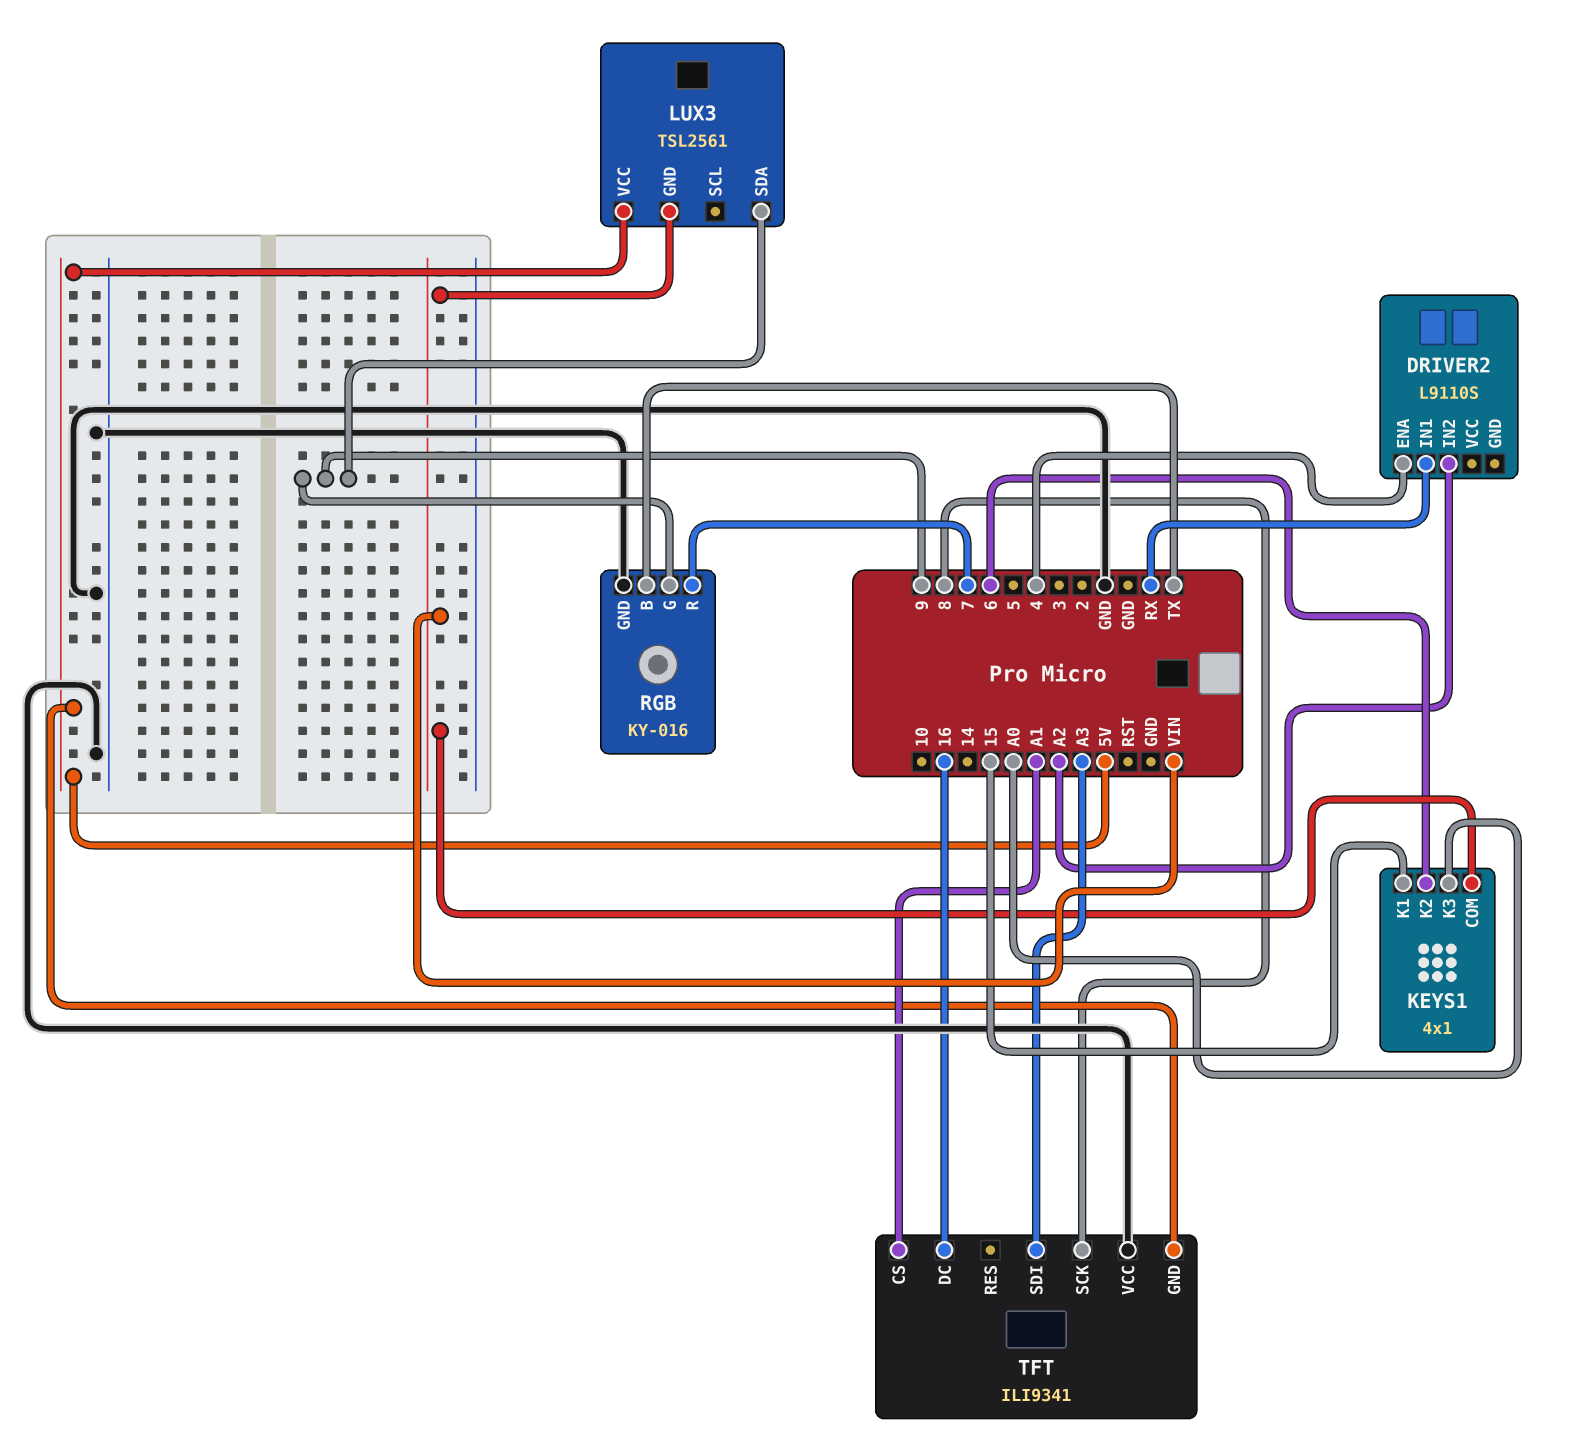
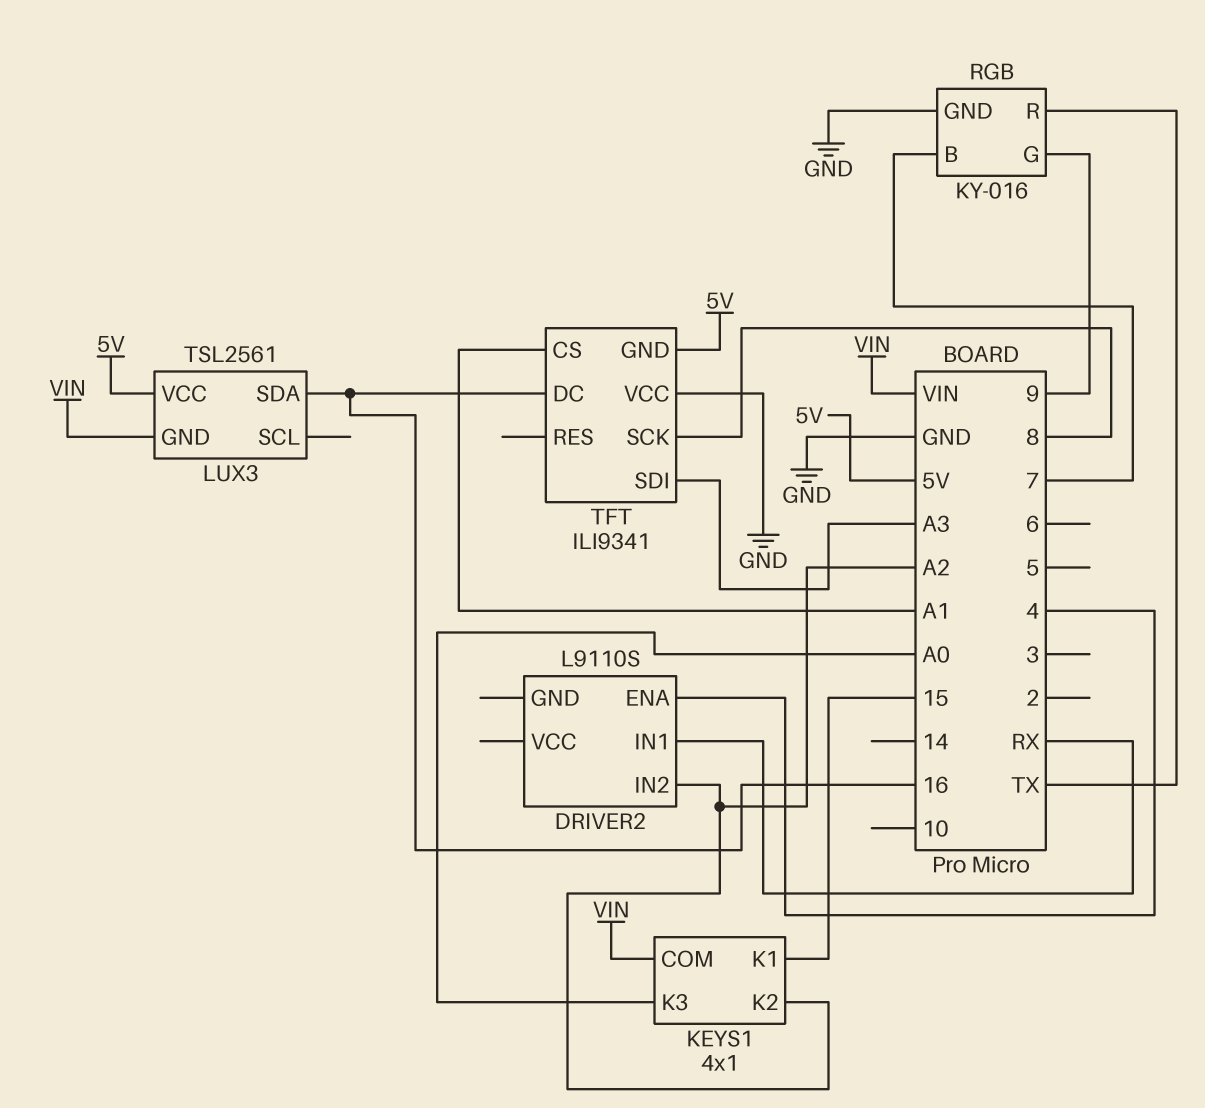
KEYS1 pin K2: 6 -> A2
LUX3 pin SDA: 9 -> 16
RGB pin B: TX -> 7
RGB pin R: 7 -> TX

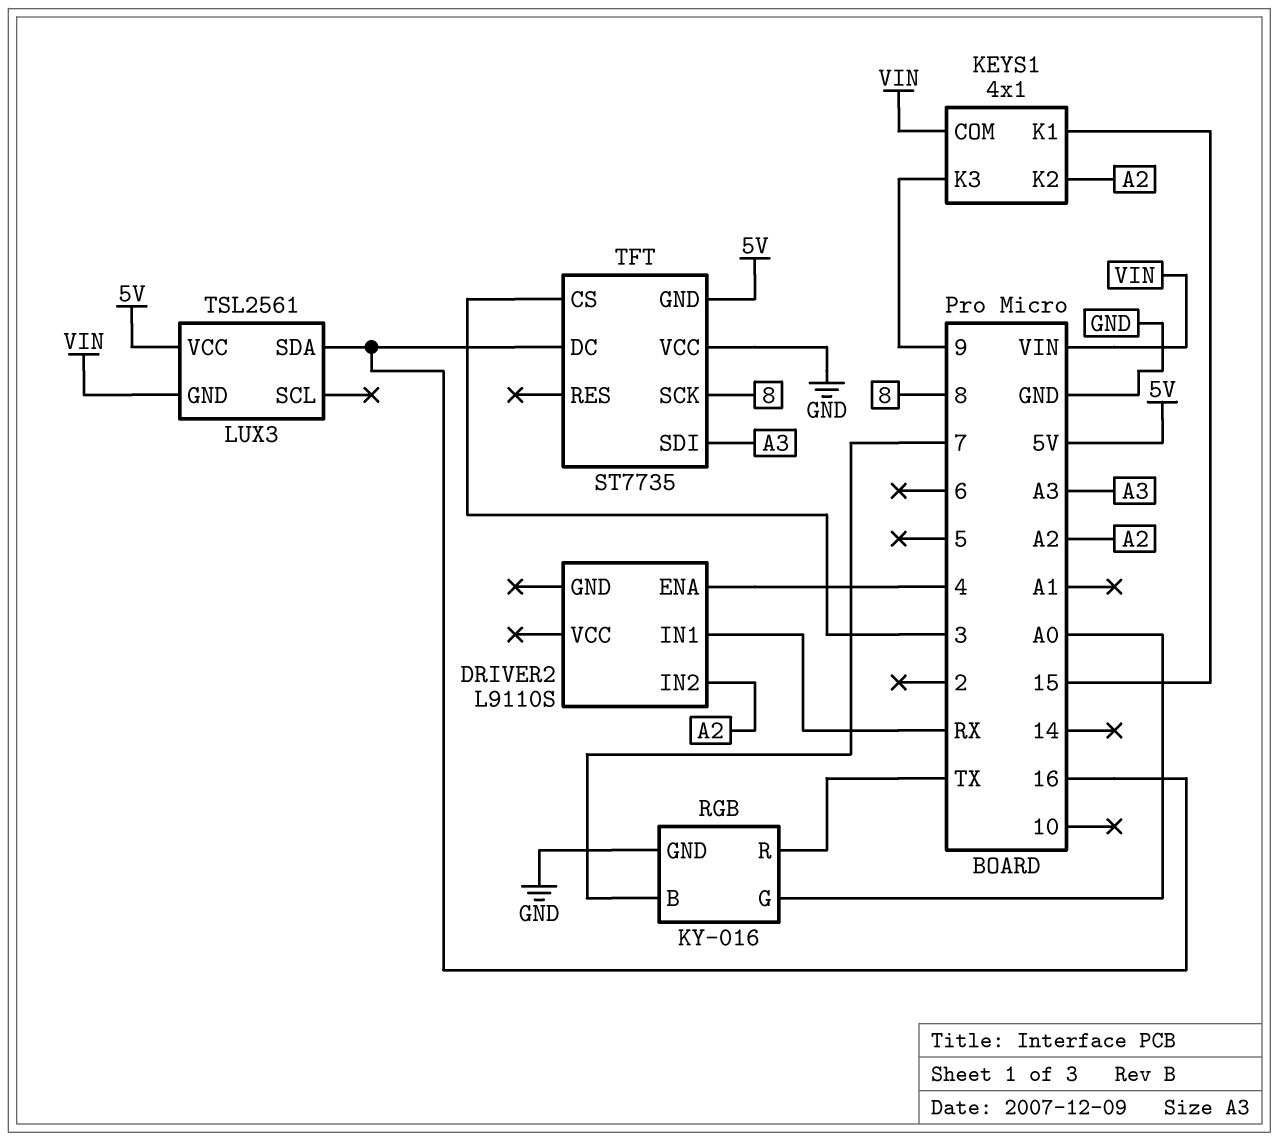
KEYS1 pin K3: A0 -> 9
RGB pin G: 9 -> A0
TFT: ILI9341 -> ST7735
TFT pin CS: A1 -> 3

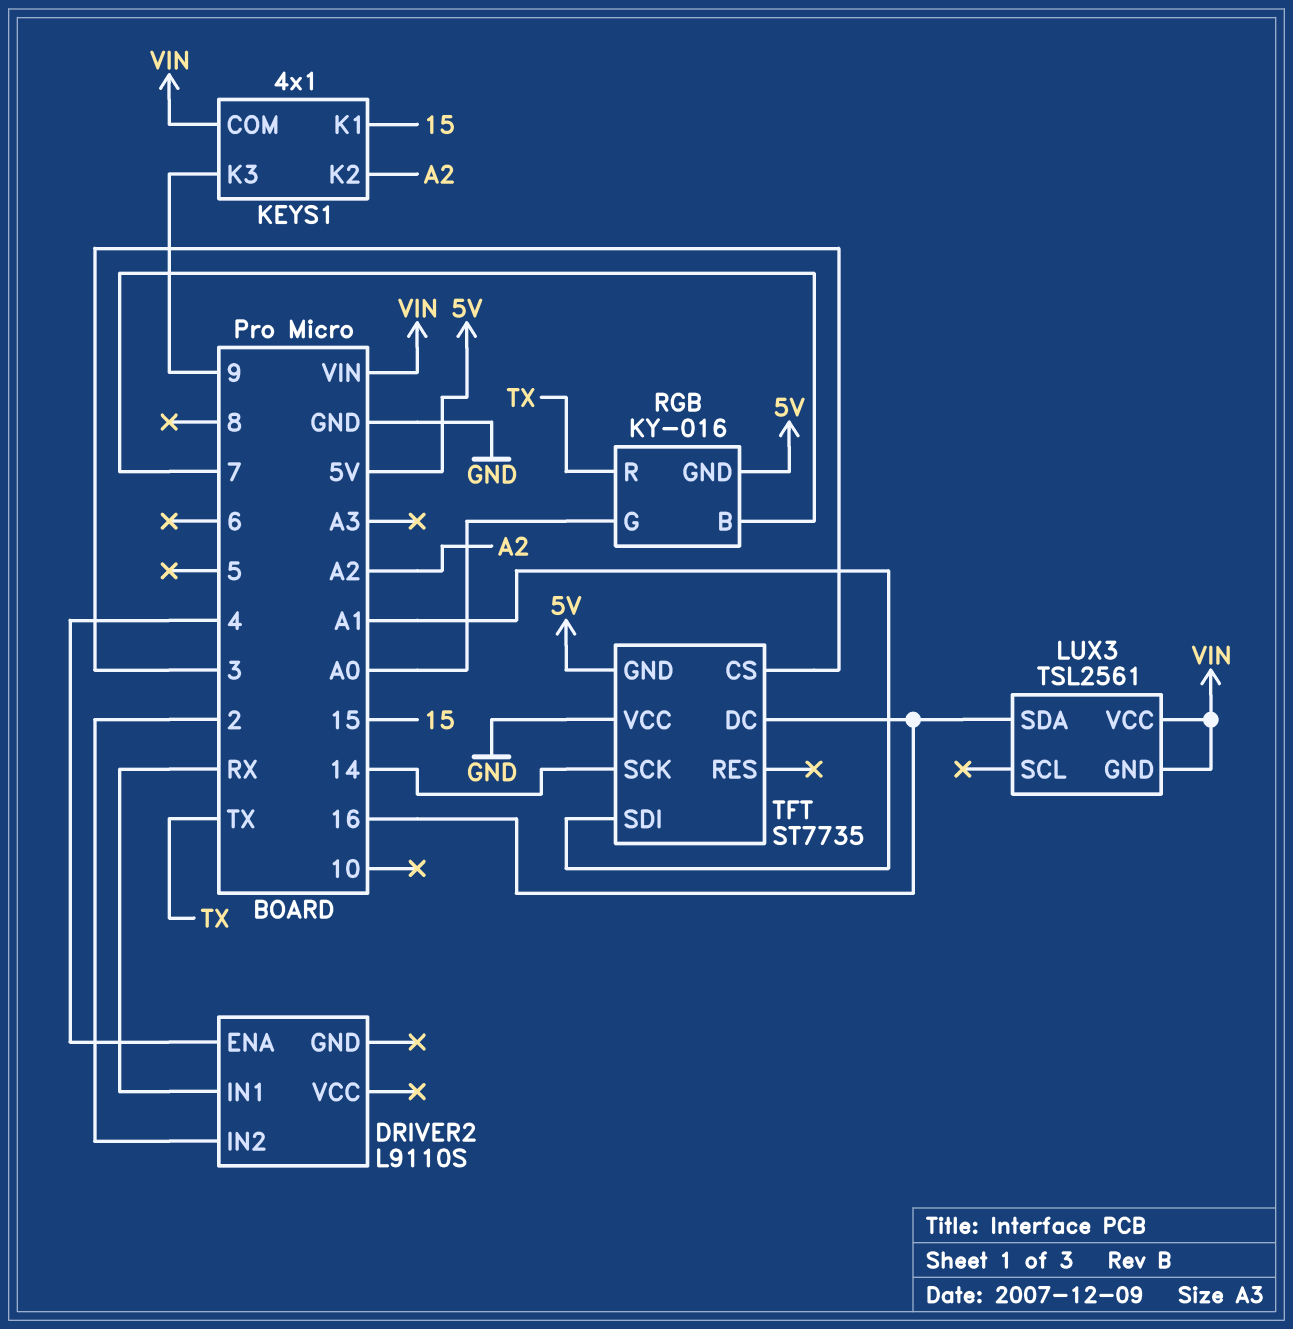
DRIVER2 pin IN2: A2 -> 2
LUX3 pin VCC: 5V -> VIN
RGB pin GND: GND -> 5V
TFT pin SCK: 8 -> 14
TFT pin SDI: A3 -> A1

